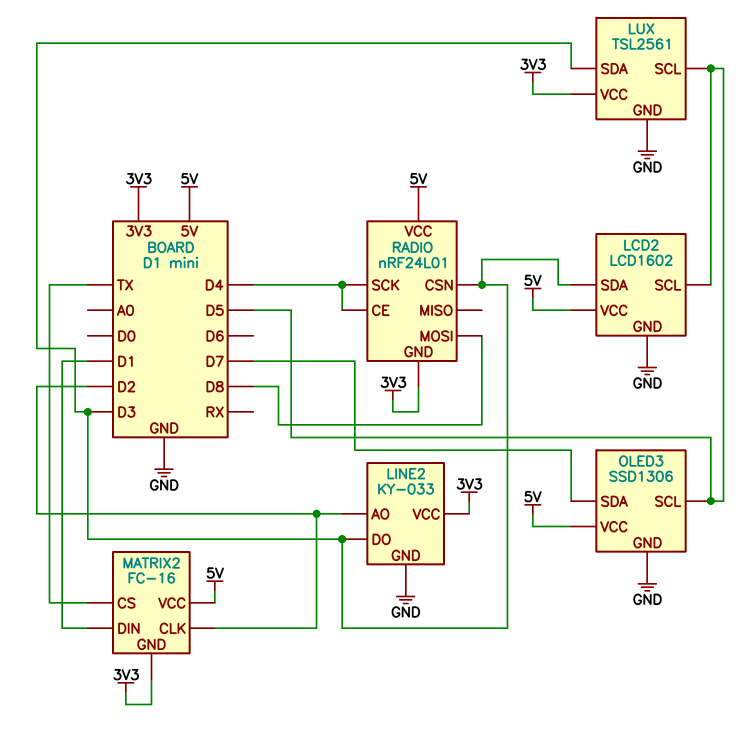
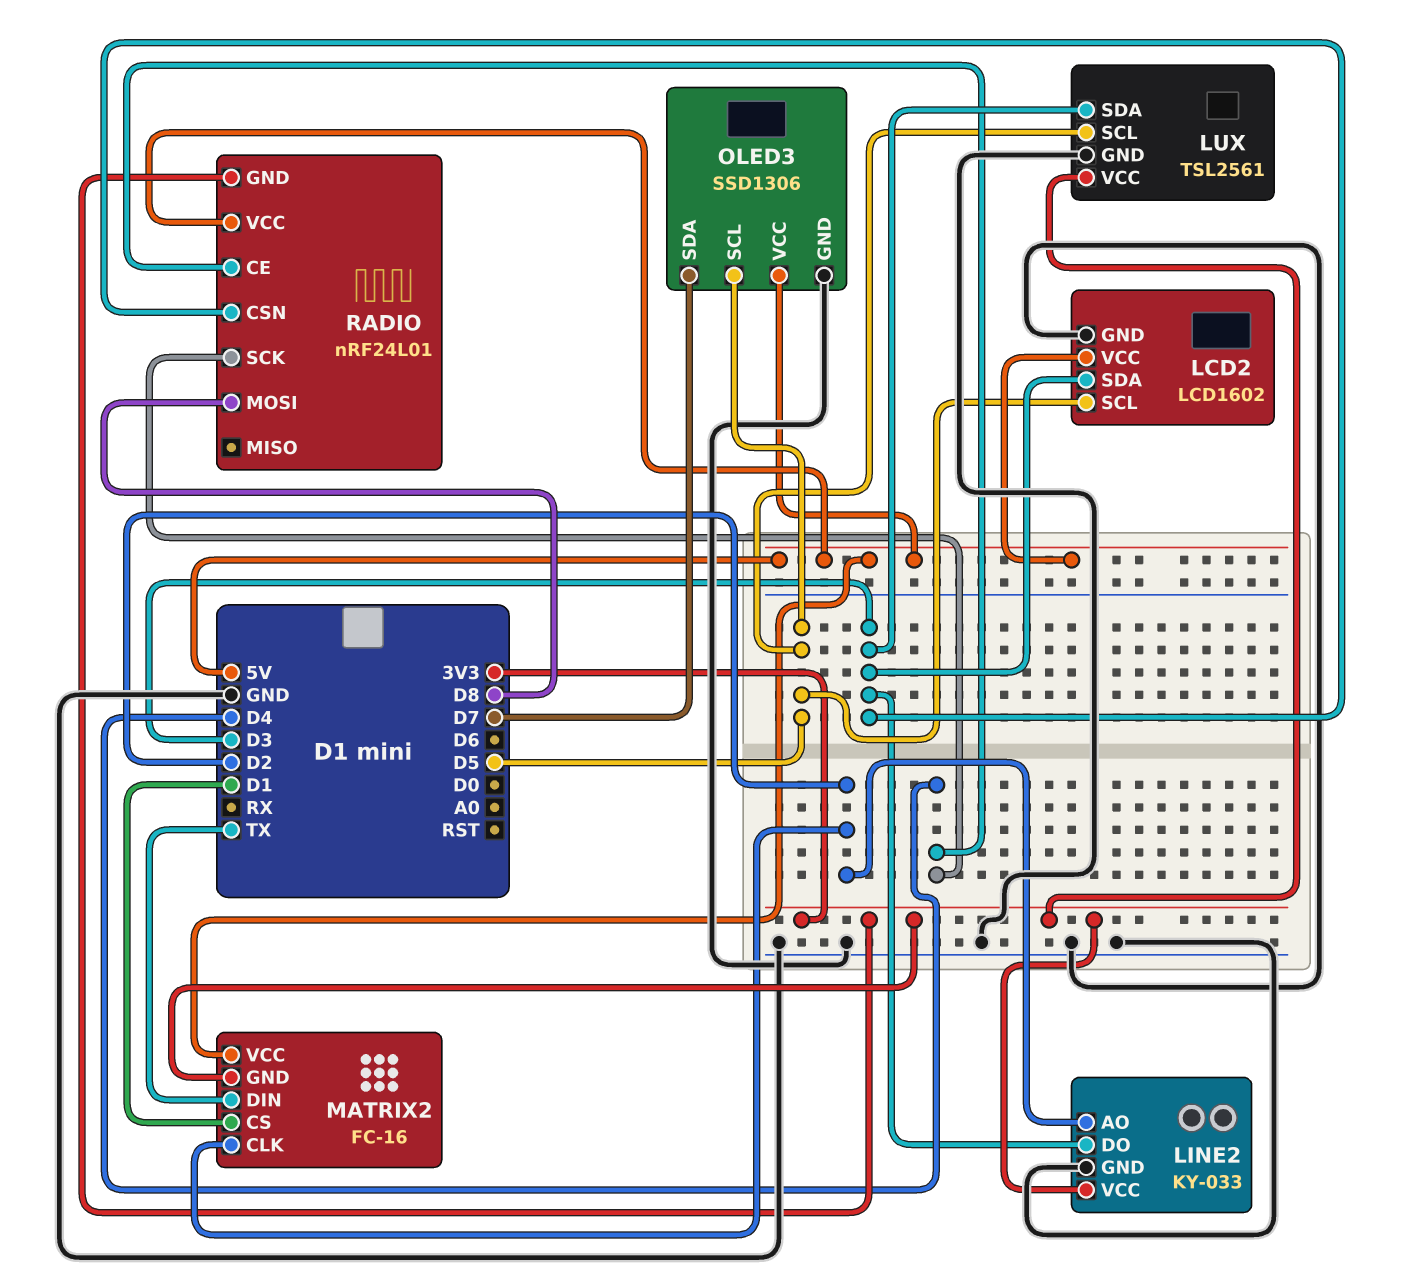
MATRIX2 pin CS: TX -> D1
MATRIX2 pin DIN: D1 -> TX

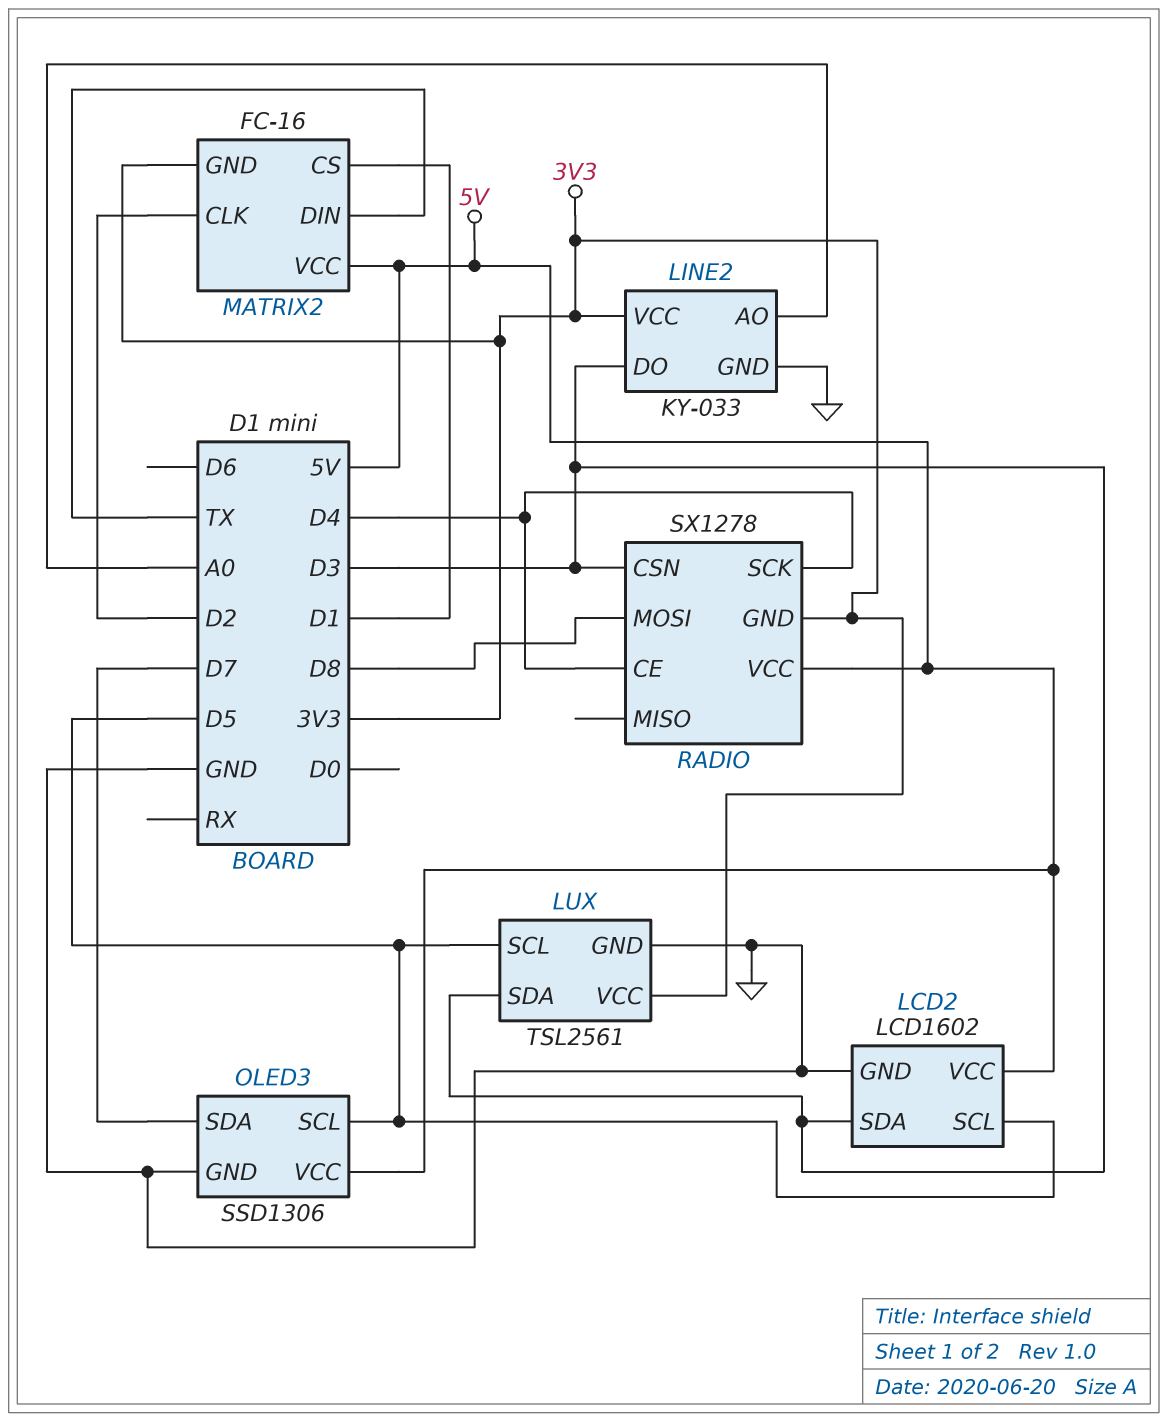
LINE2 pin AO: D2 -> A0
RADIO: nRF24L01 -> SX1278

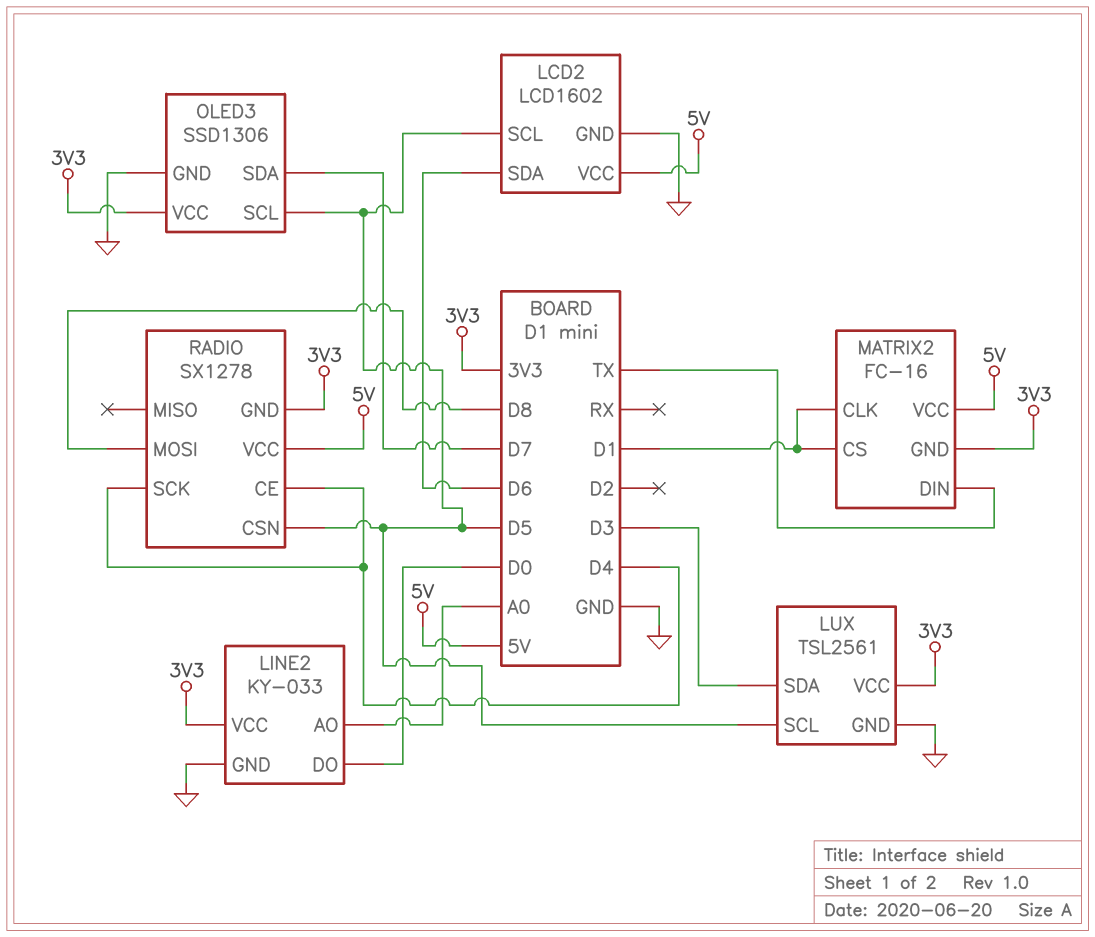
LCD2 pin SDA: D3 -> D6
LINE2 pin DO: D3 -> D0
MATRIX2 pin CLK: D2 -> D1
OLED3 pin VCC: 5V -> 3V3
RADIO pin CSN: D3 -> D5

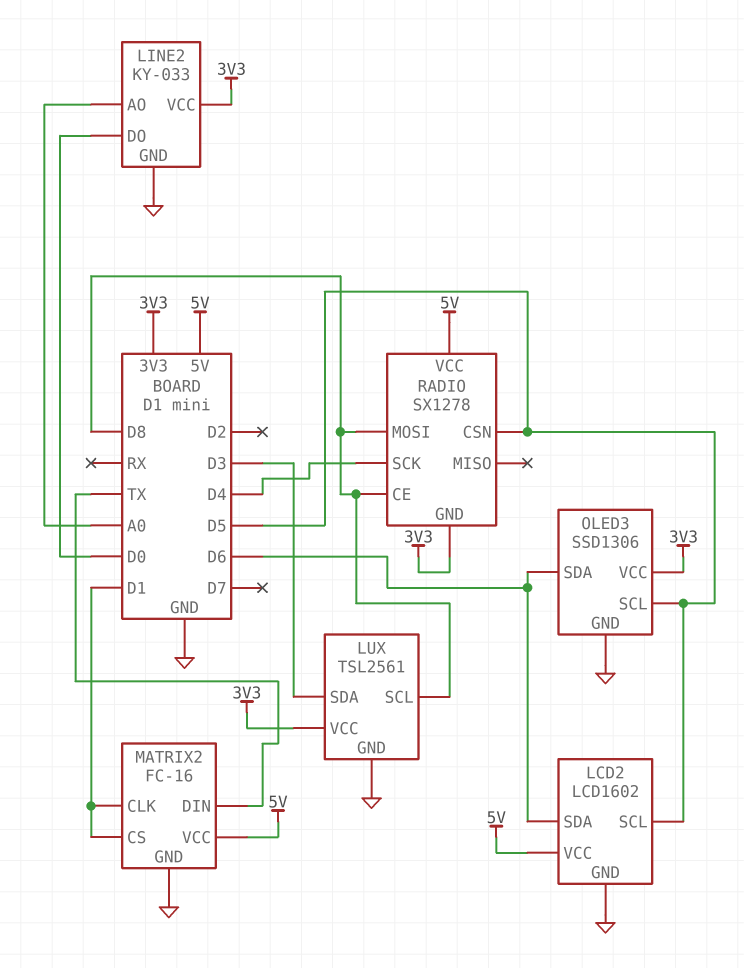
LUX pin SCL: D5 -> D8
MATRIX2 pin GND: 3V3 -> GND
OLED3 pin SDA: D7 -> D6
RADIO pin CE: D4 -> D8

